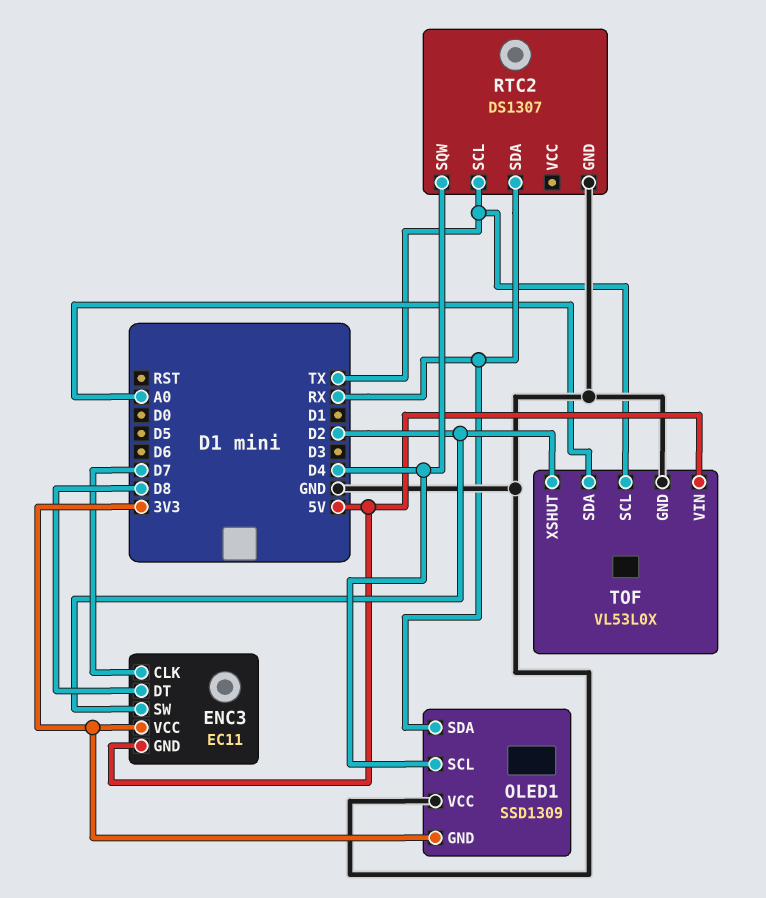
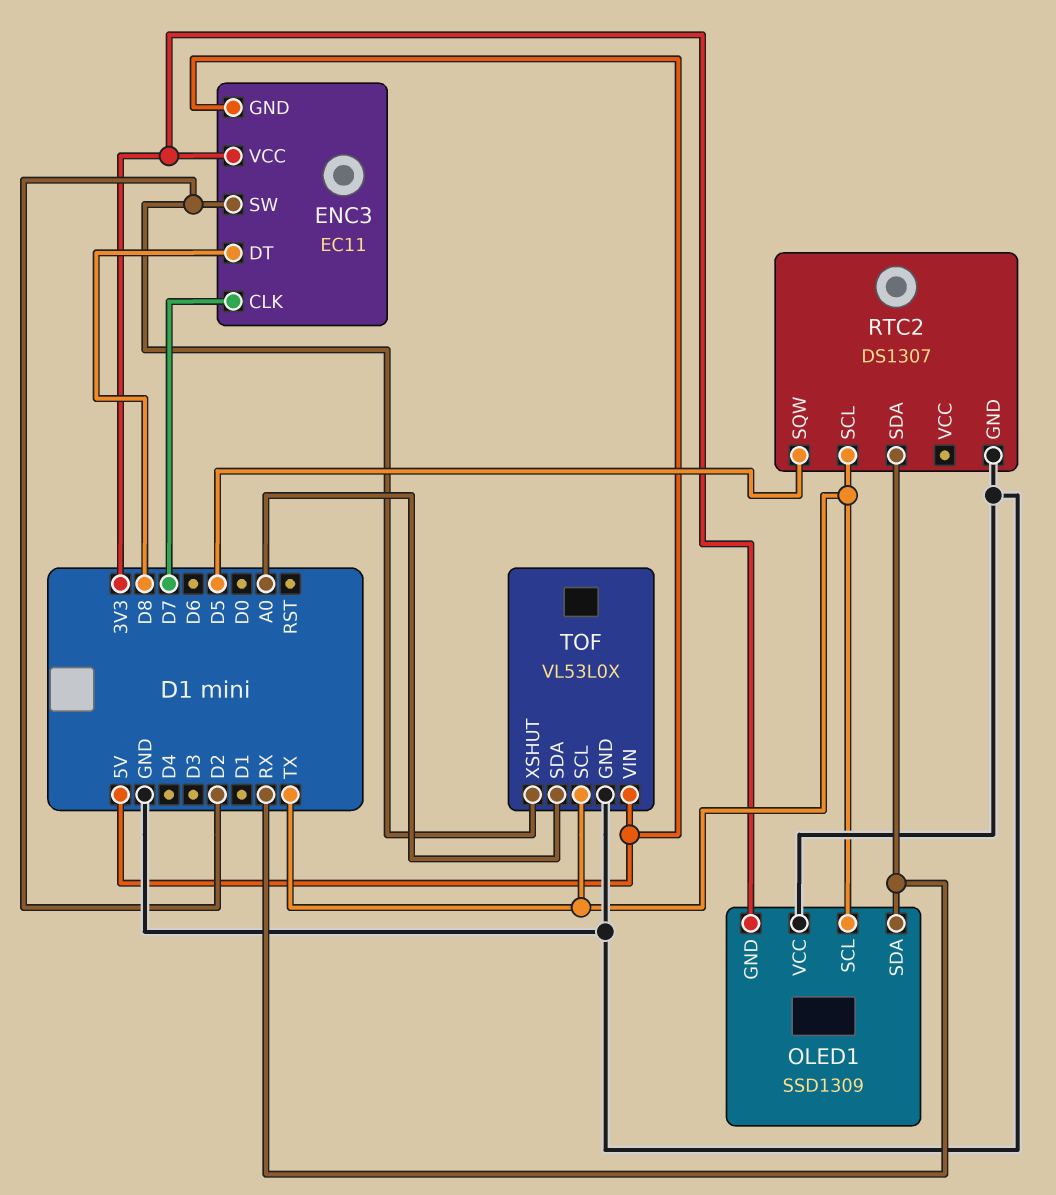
OLED1 pin SCL: D4 -> TX
RTC2 pin SQW: D4 -> D5

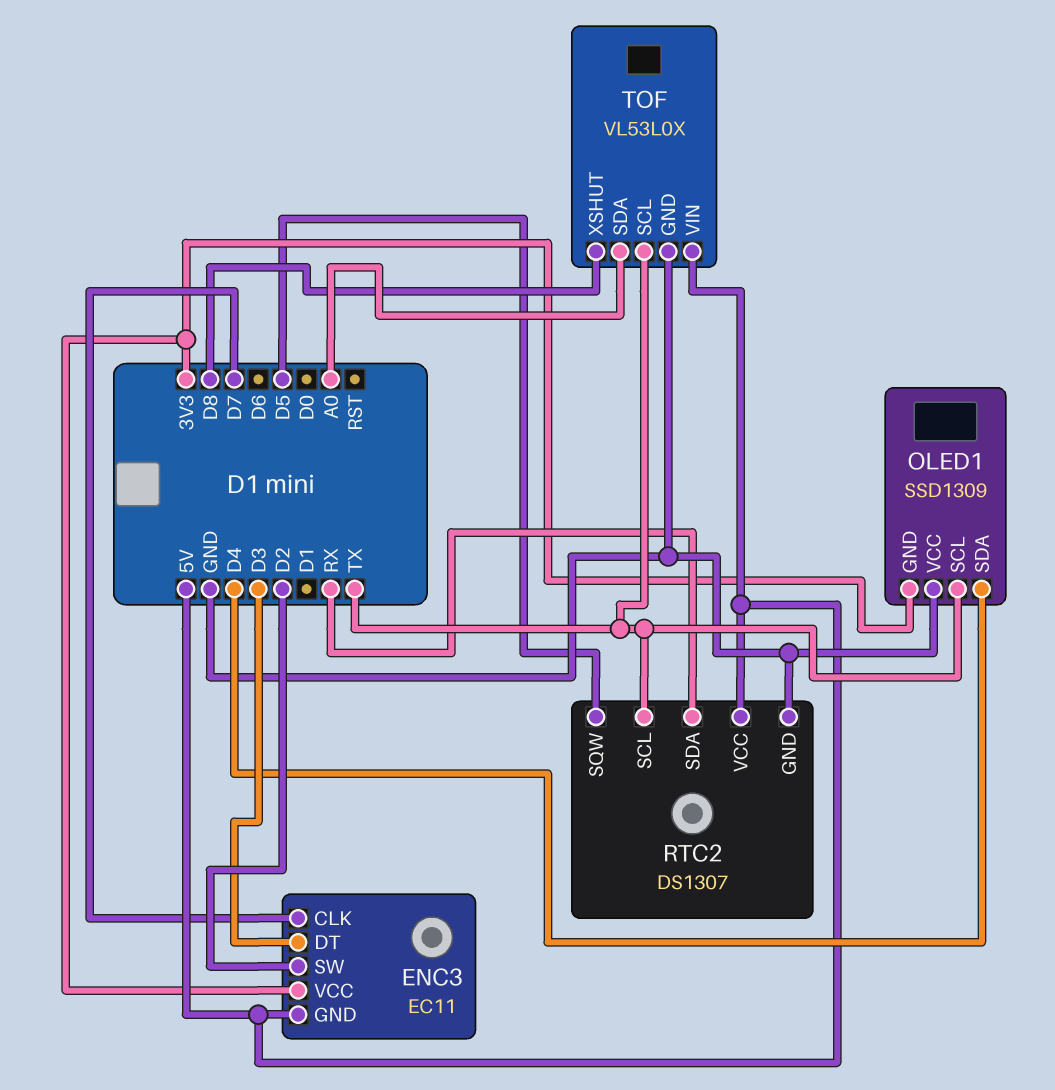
ENC3 pin DT: D8 -> D3
OLED1 pin SDA: RX -> D4
RTC2 pin VCC: none -> 5V
TOF pin XSHUT: D2 -> D8

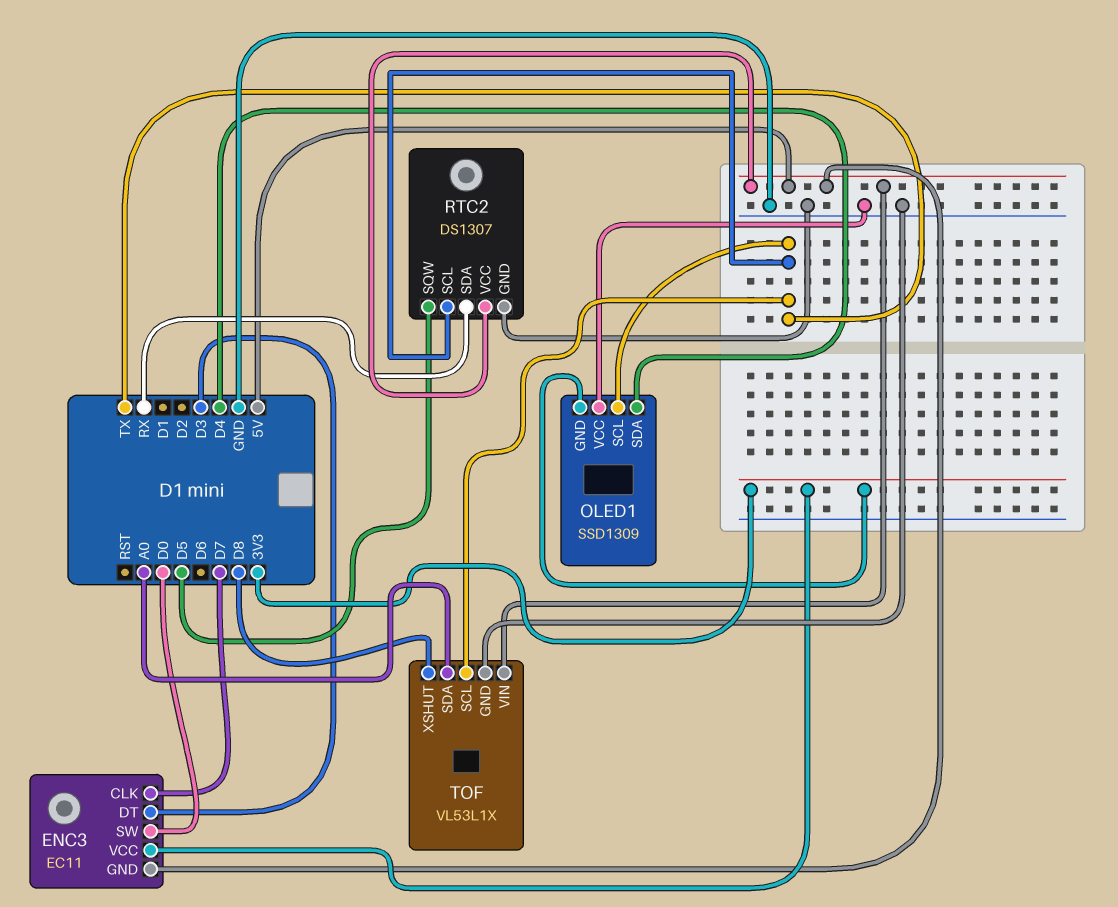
ENC3 pin SW: D2 -> D0
TOF: VL53L0X -> VL53L1X

